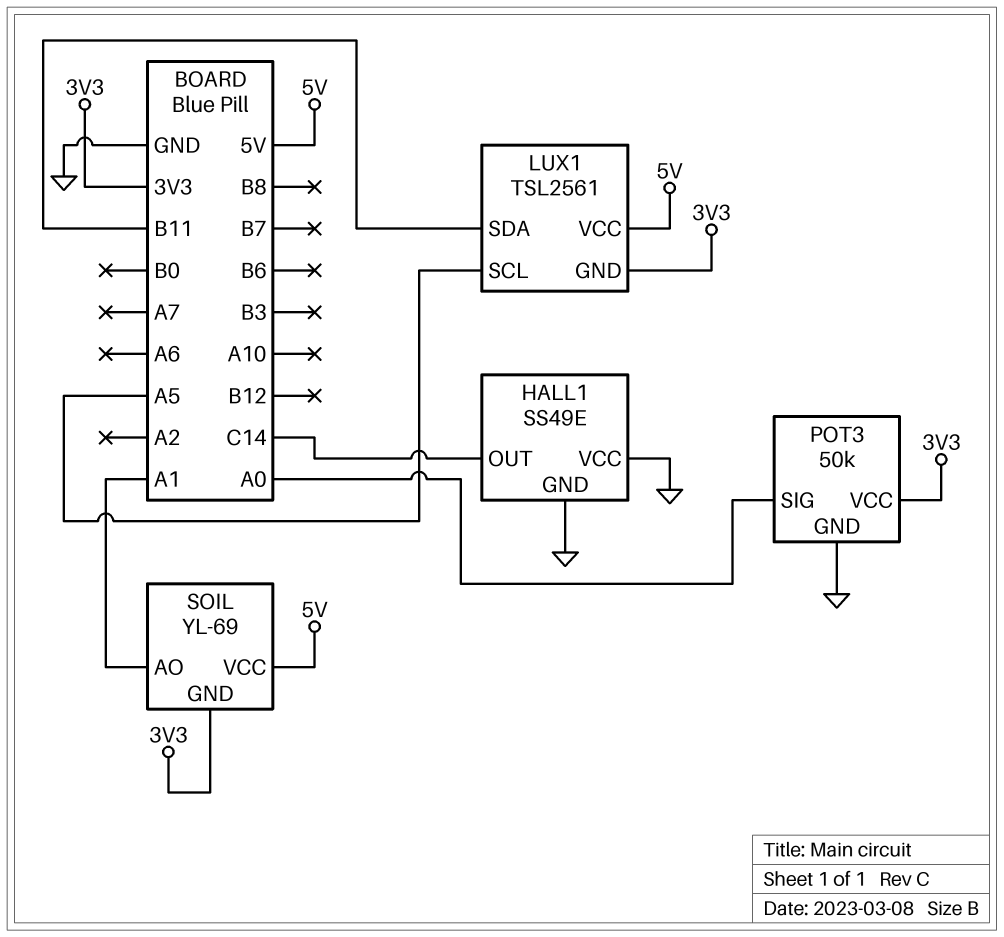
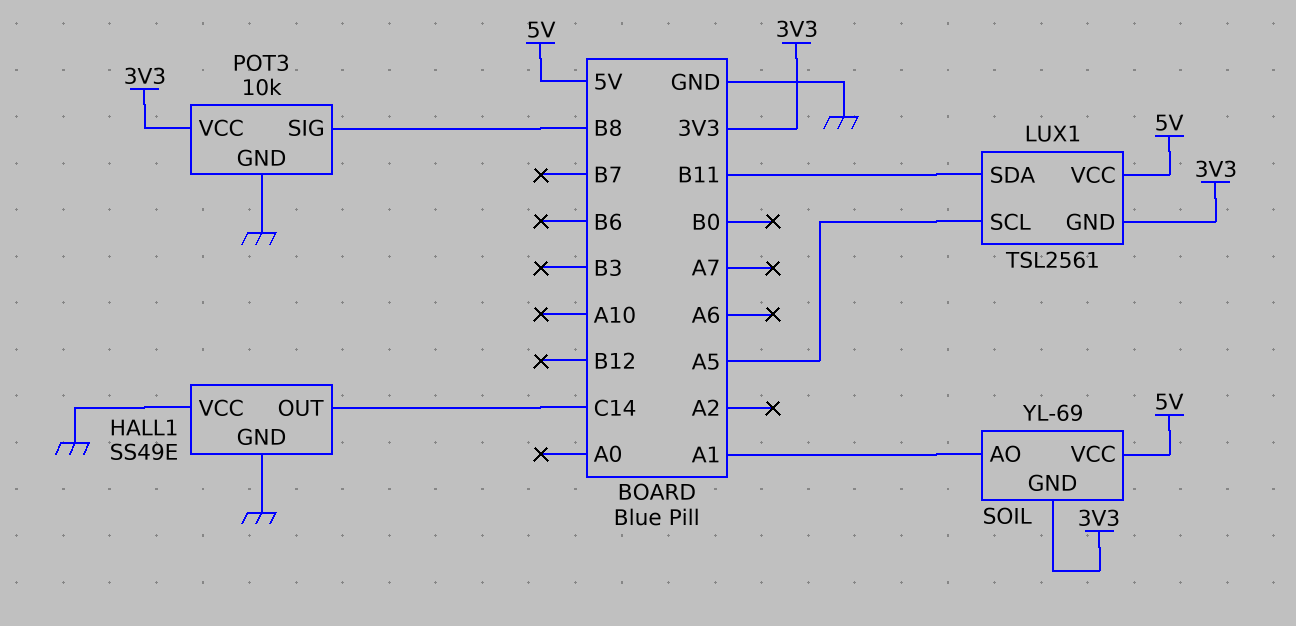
POT3: 50k -> 10k
POT3 pin SIG: A0 -> B8

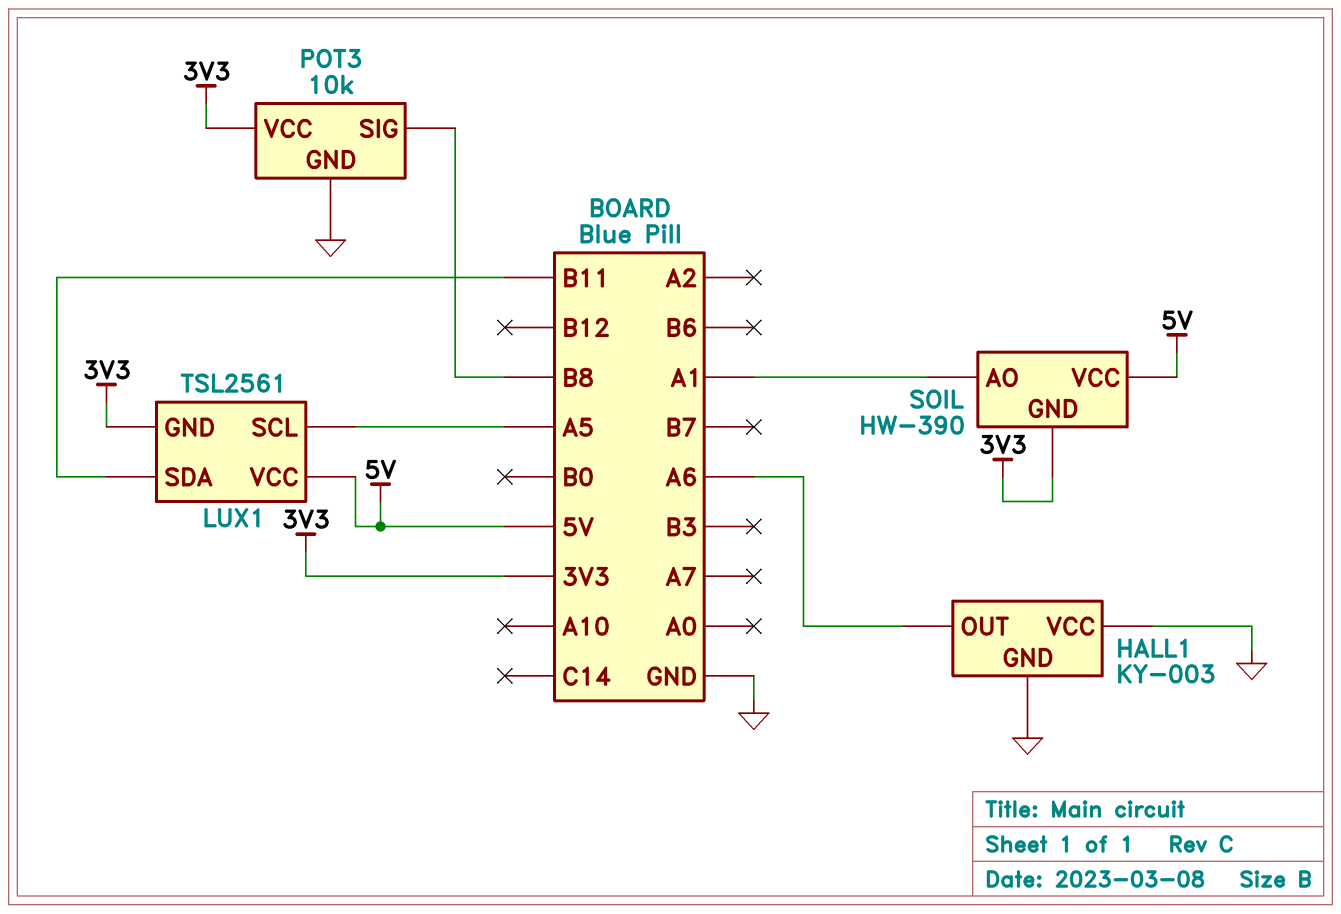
HALL1: SS49E -> KY-003
HALL1 pin OUT: C14 -> A6
SOIL: YL-69 -> HW-390

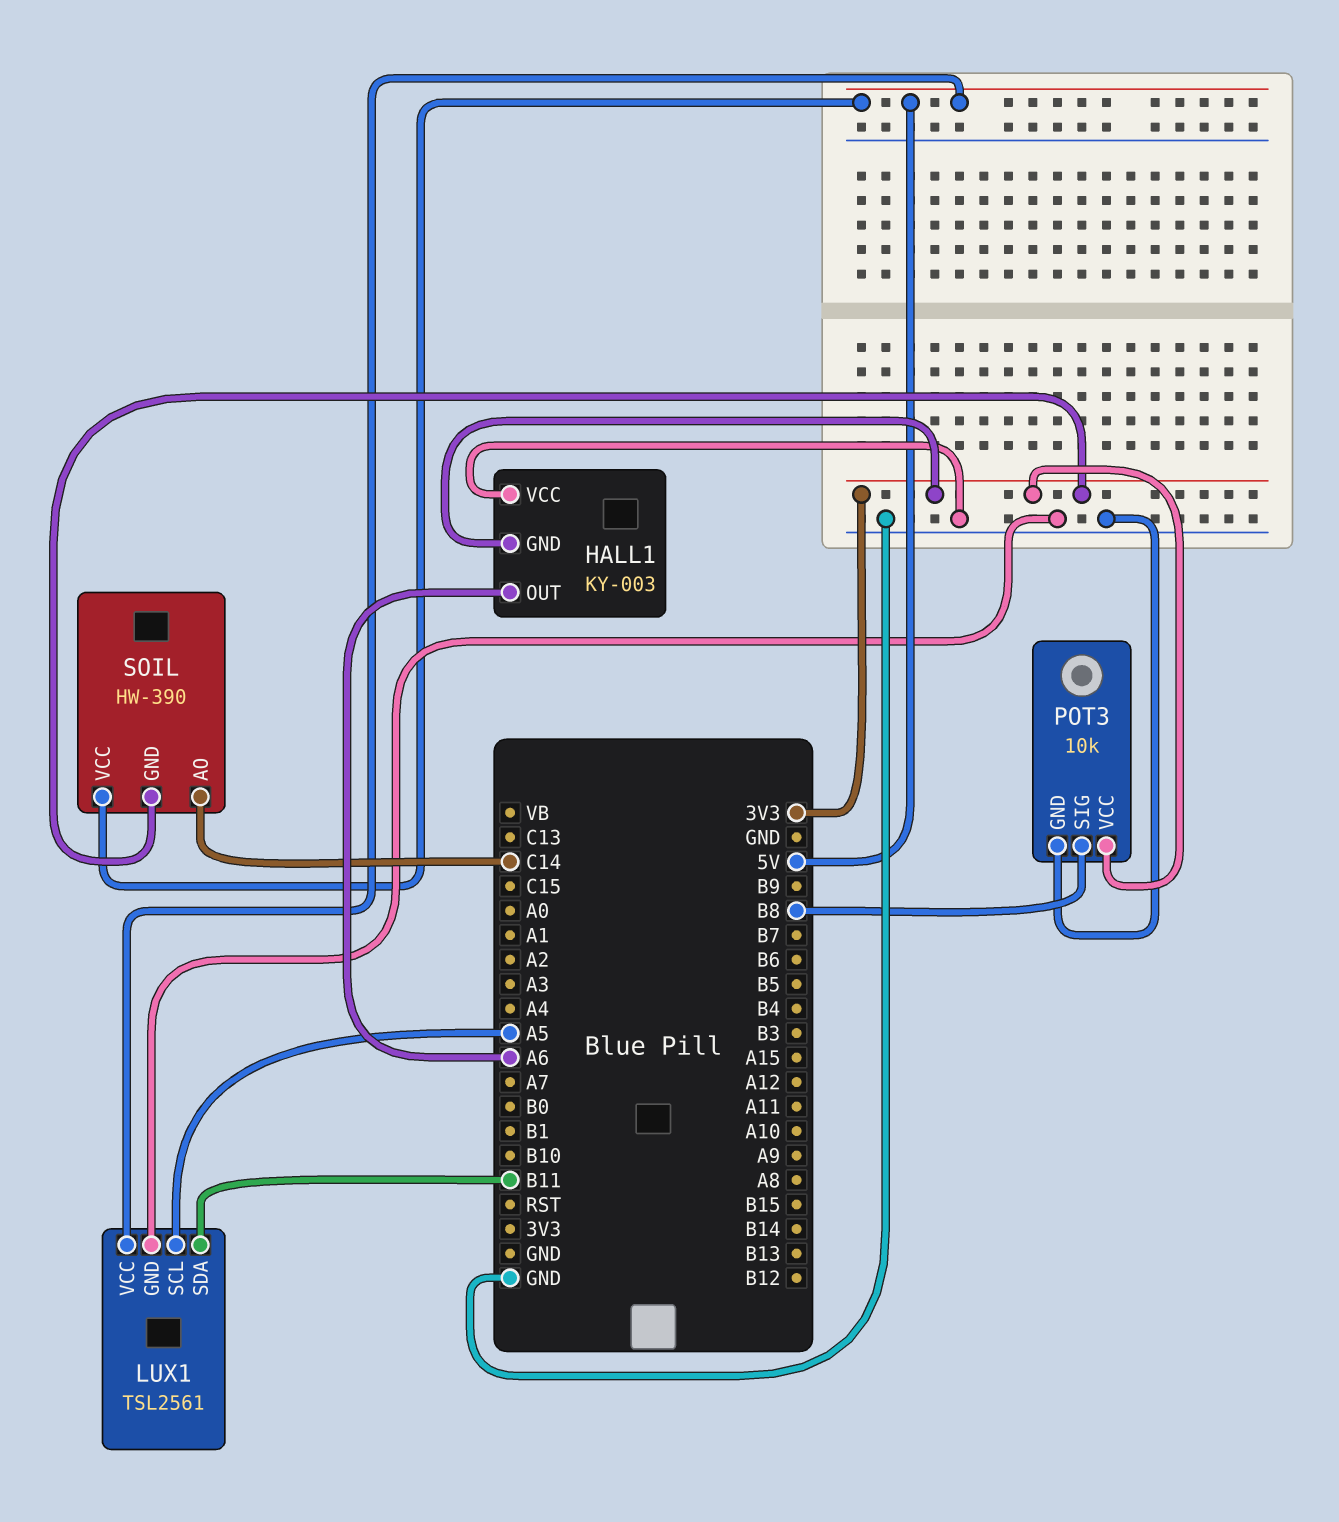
HALL1 pin GND: GND -> 3V3
LUX1 pin GND: 3V3 -> GND
SOIL pin AO: A1 -> C14

